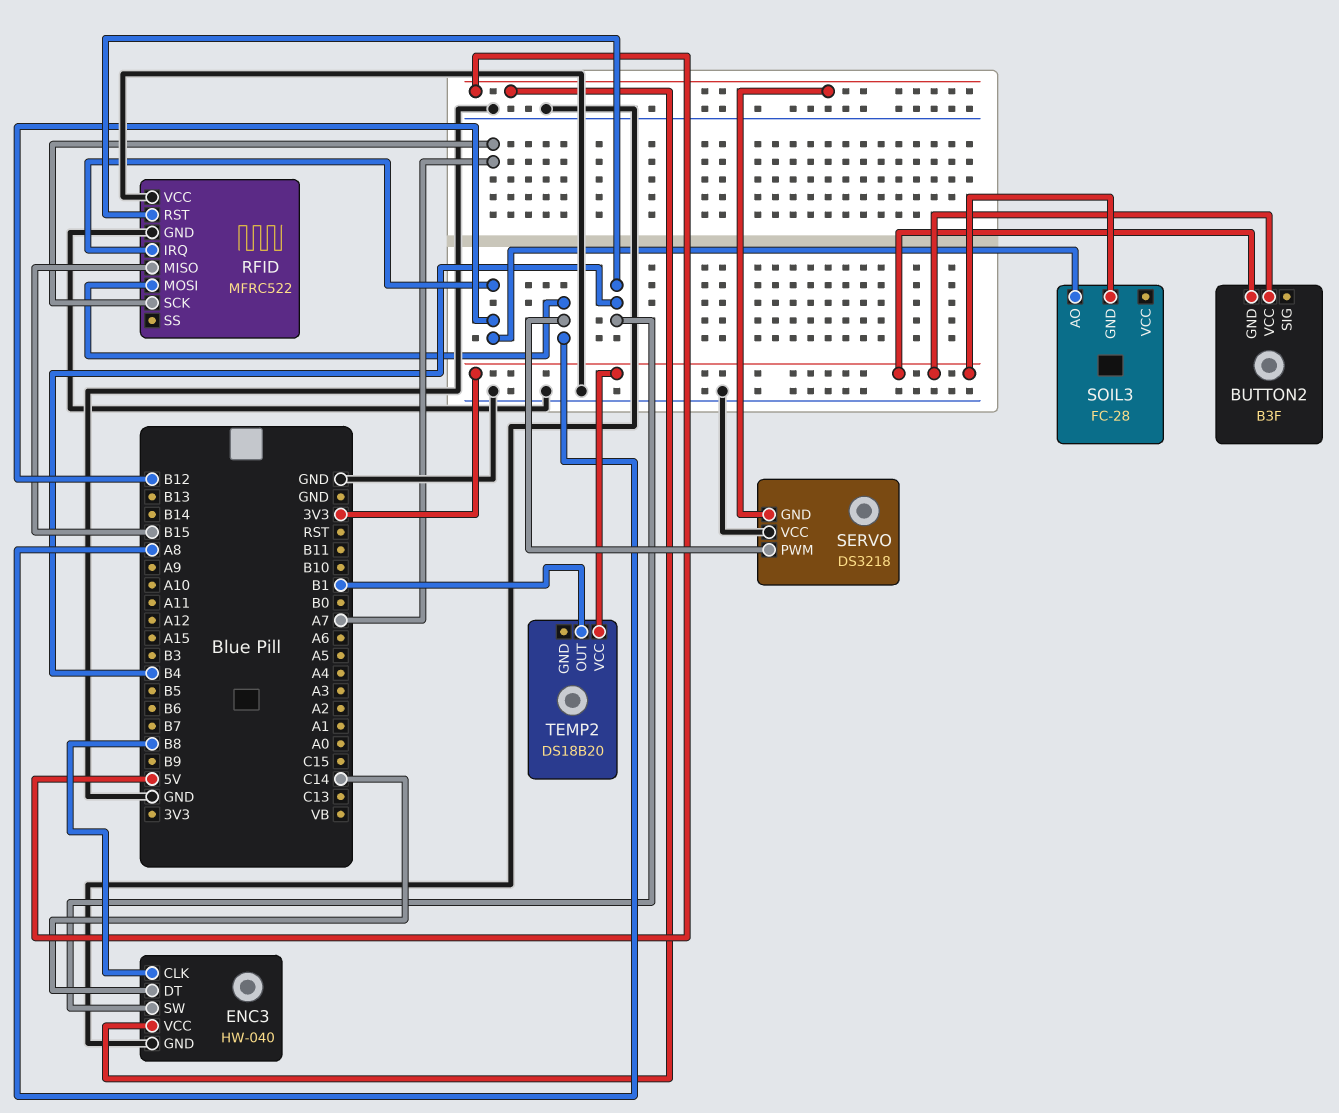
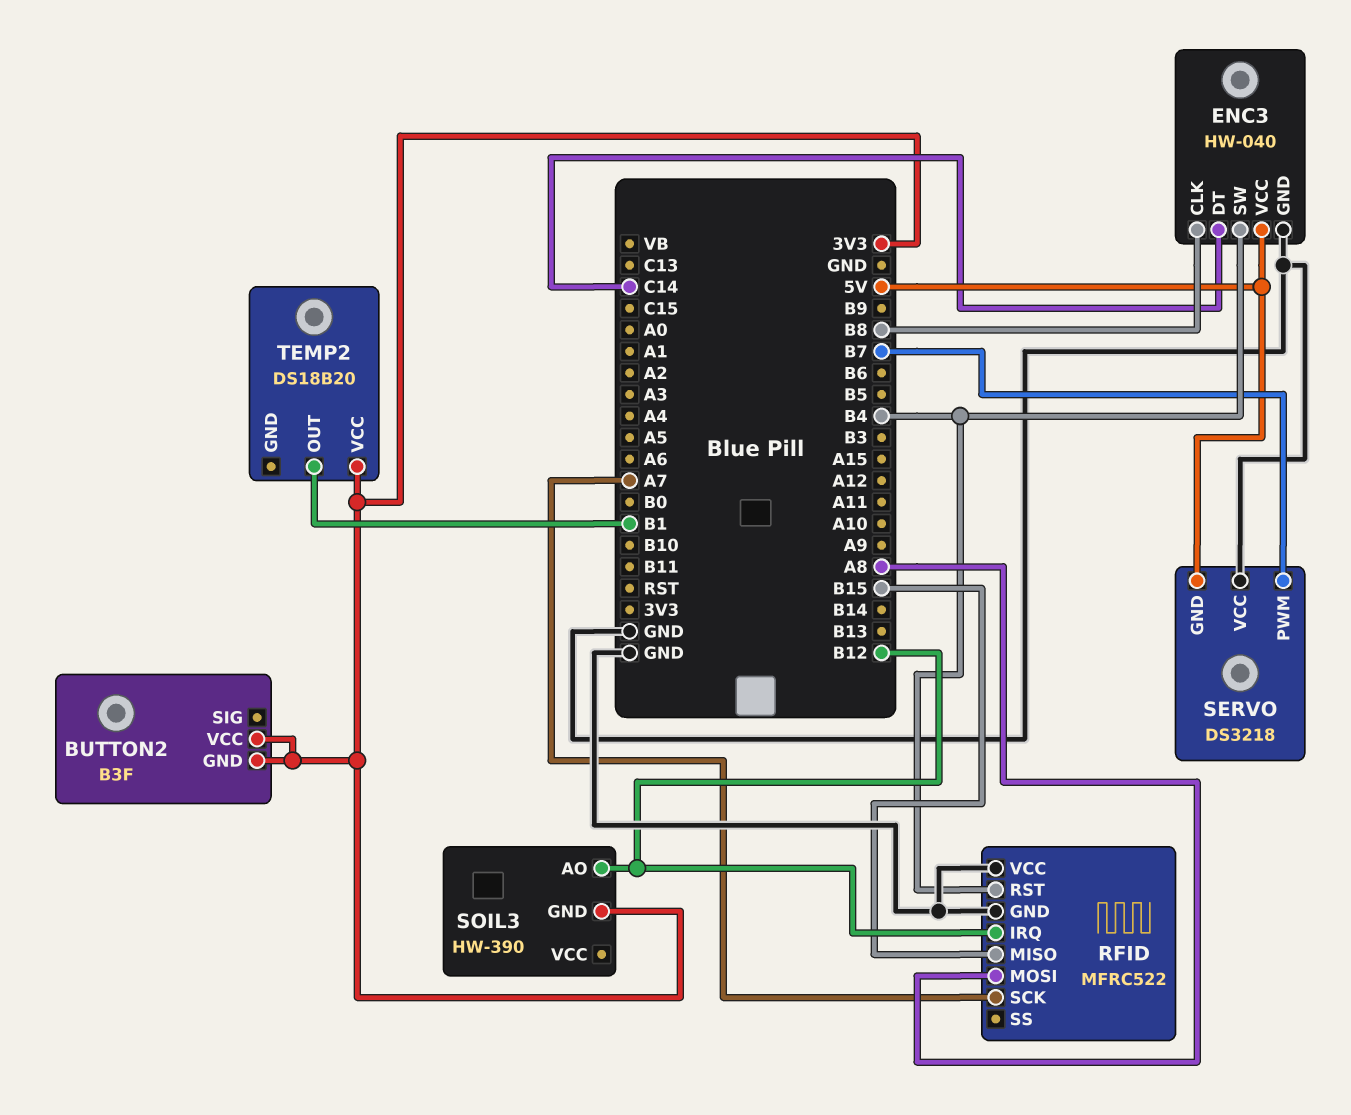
SERVO pin PWM: A8 -> B7
SOIL3: FC-28 -> HW-390

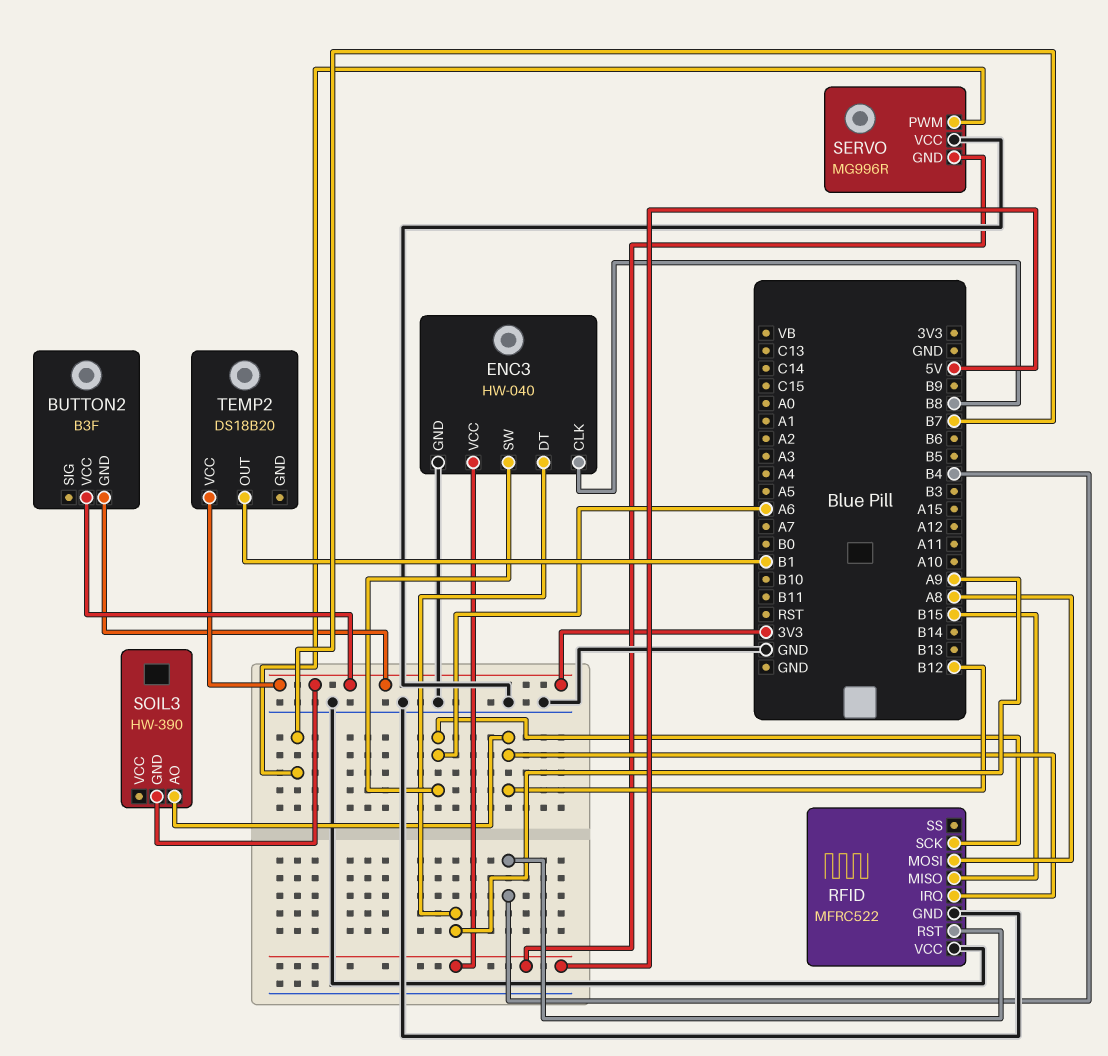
ENC3 pin DT: C14 -> A9
ENC3 pin SW: B4 -> A6
RFID pin SCK: A7 -> A6
SERVO: DS3218 -> MG996R

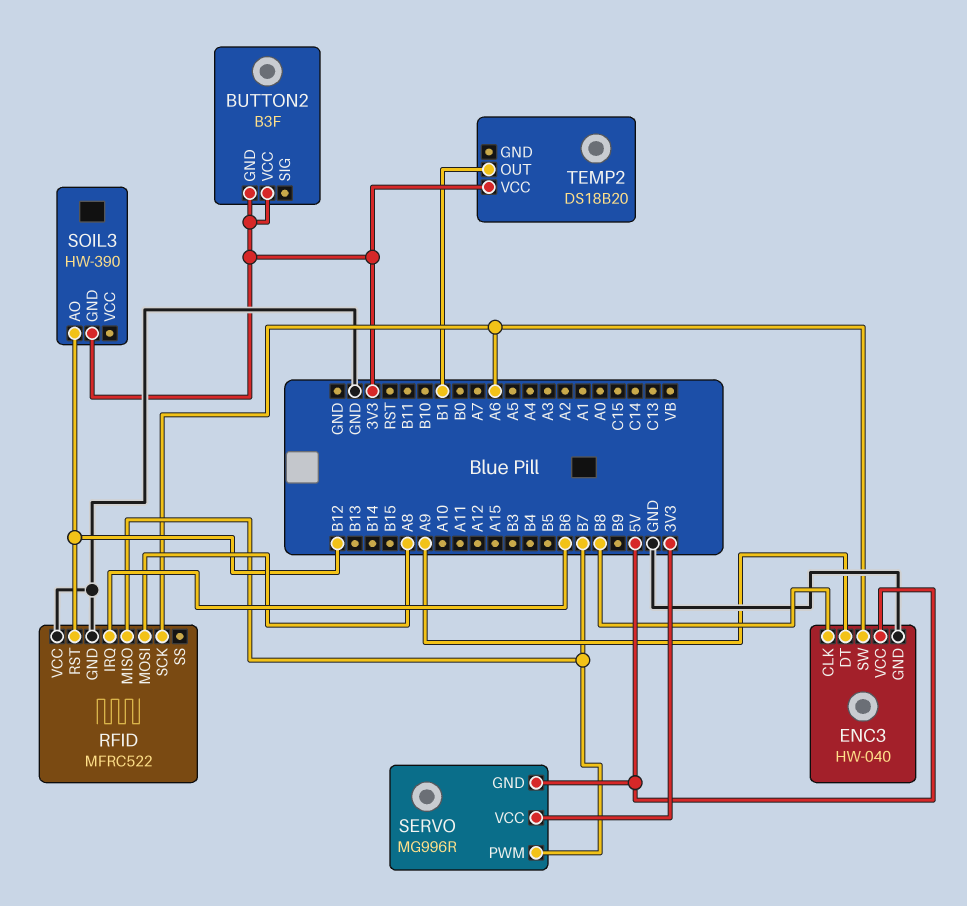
RFID pin IRQ: B12 -> B6
RFID pin MISO: B15 -> B7
RFID pin RST: B4 -> B12
SERVO pin VCC: GND -> 3V3

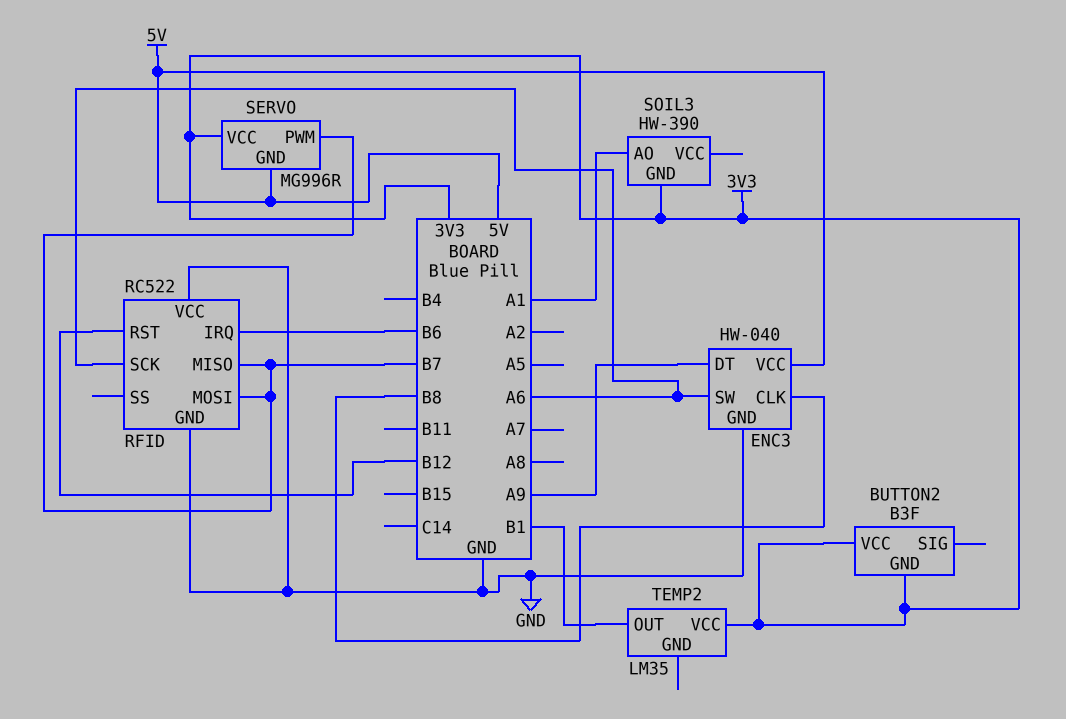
RFID: MFRC522 -> RC522
RFID pin MOSI: A8 -> B7
SOIL3 pin AO: B12 -> A1
TEMP2: DS18B20 -> LM35

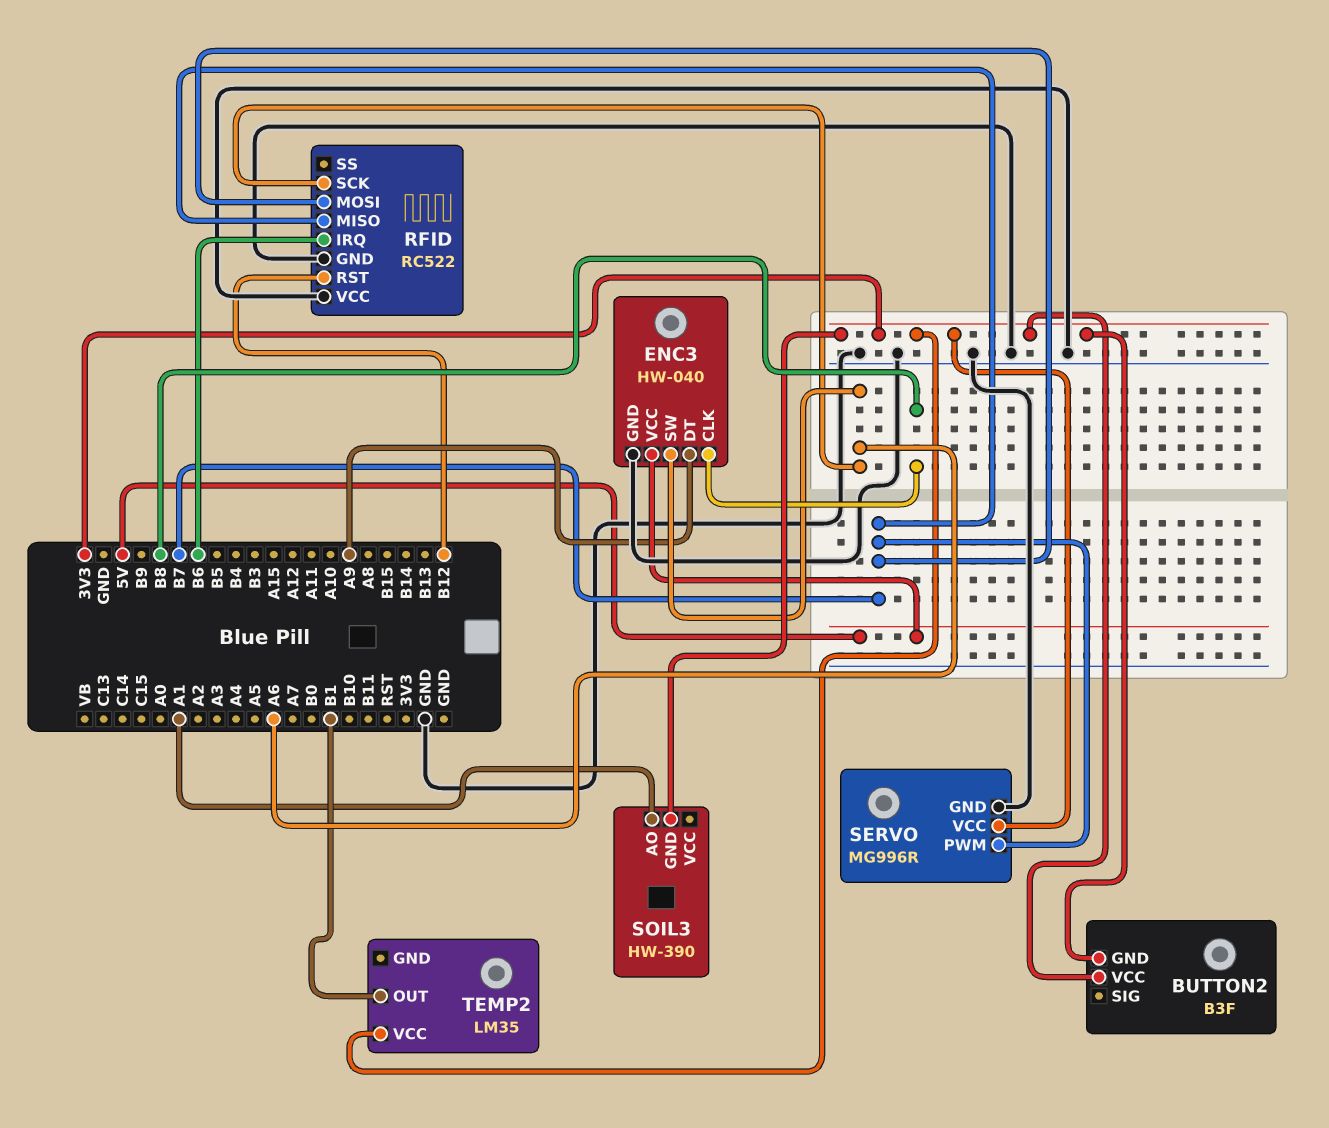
SERVO pin GND: 5V -> GND

